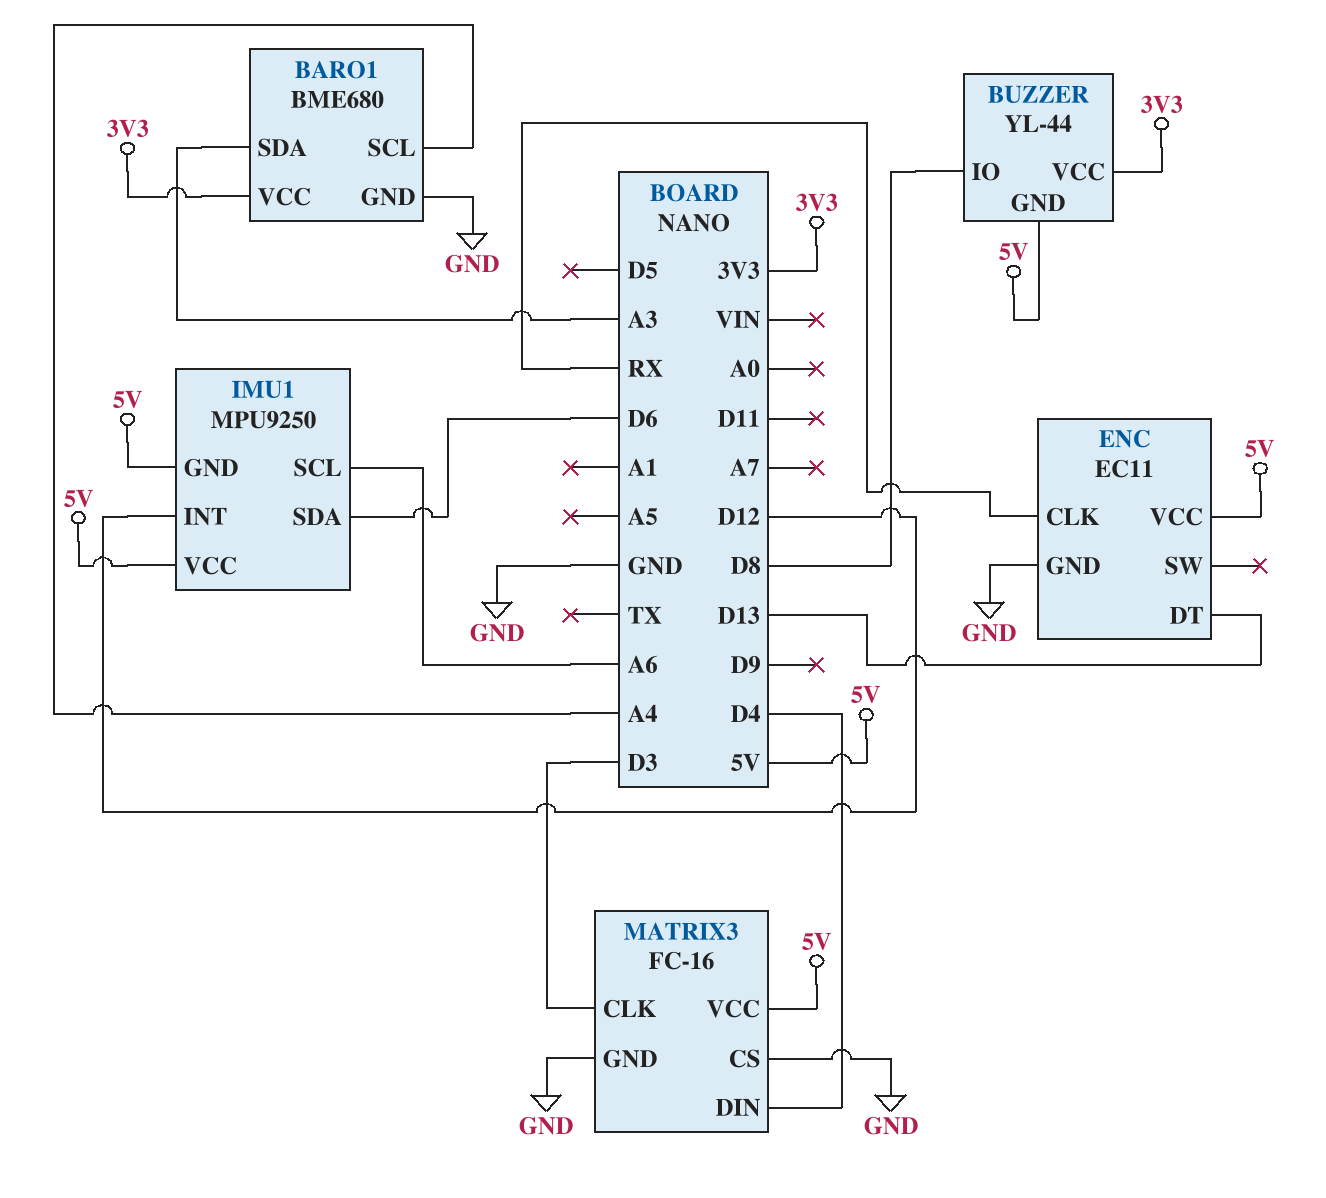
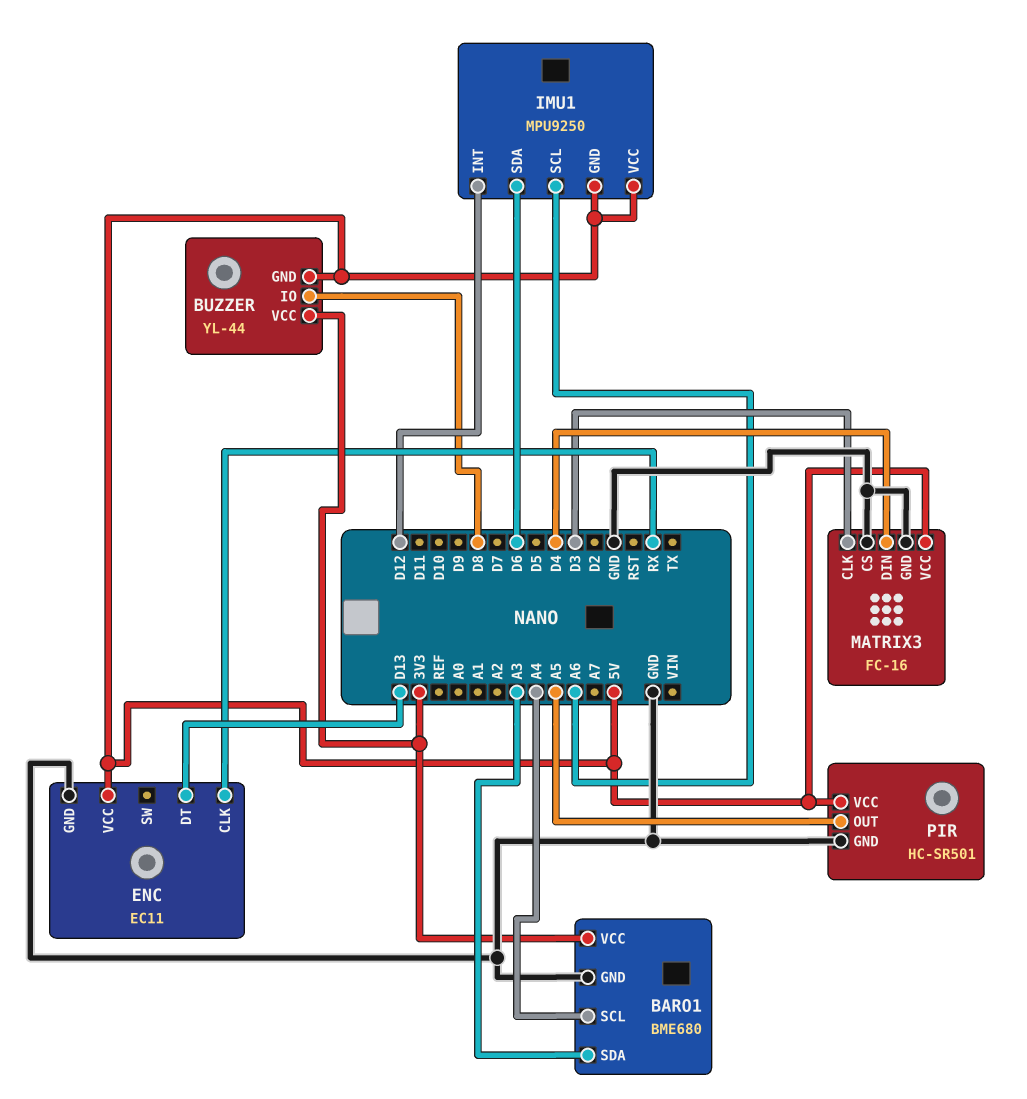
PIR: none -> HC-SR501
PIR pin GND: none -> GND
PIR pin OUT: none -> A5
PIR pin VCC: none -> 5V

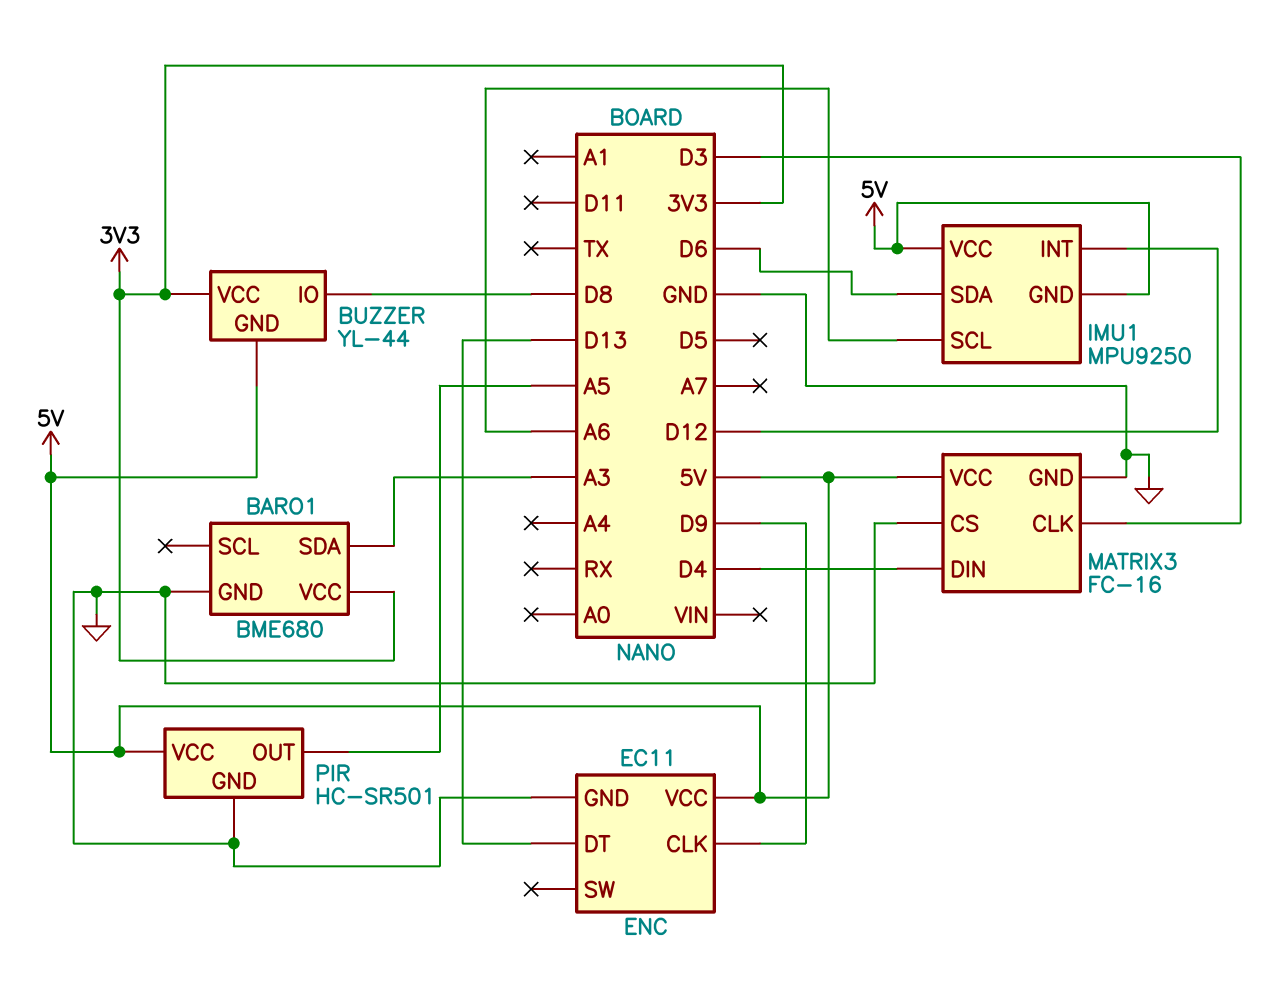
BARO1 pin SCL: A4 -> none
ENC pin CLK: RX -> D9

